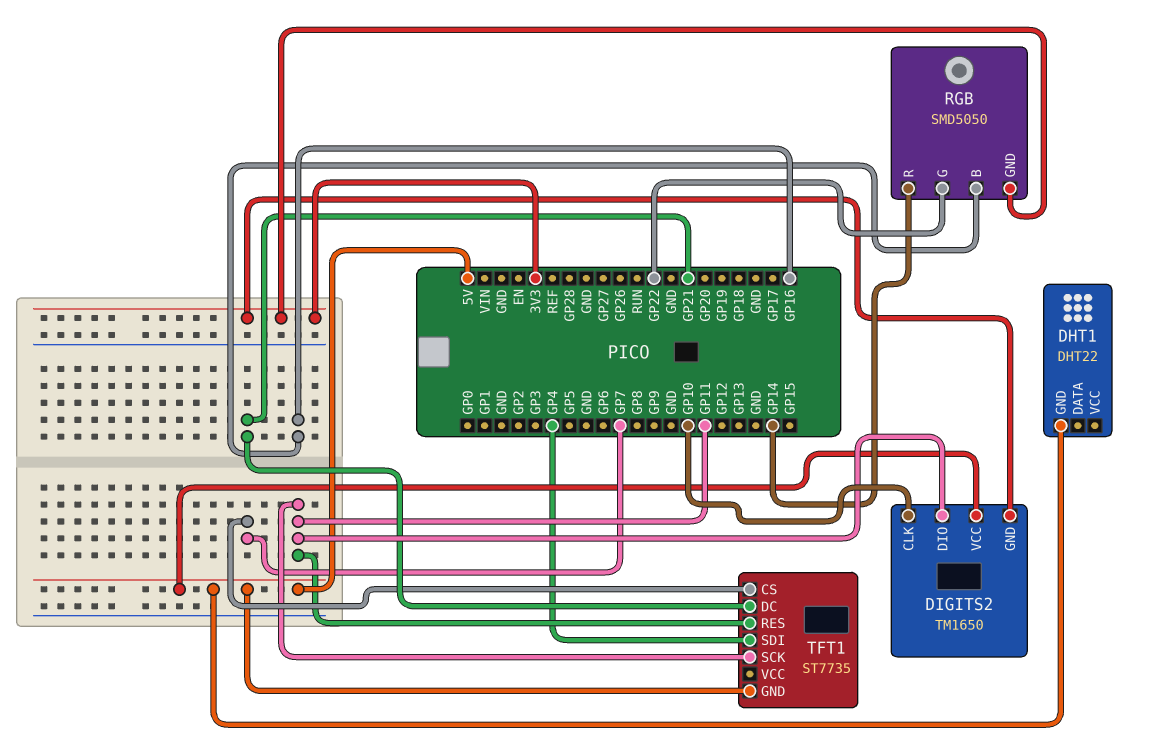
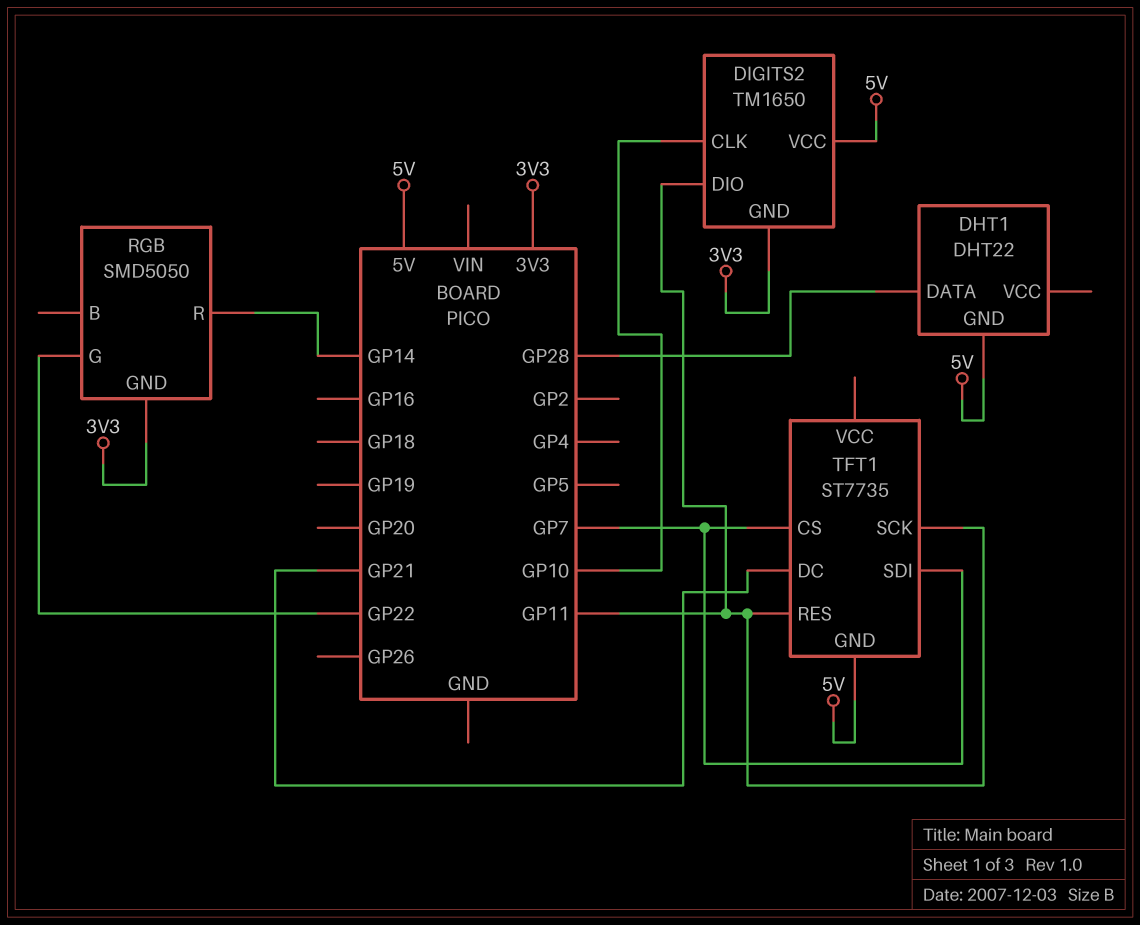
DHT1 pin DATA: none -> GP28
RGB pin B: GP16 -> none
TFT1 pin SDI: GP4 -> GP7

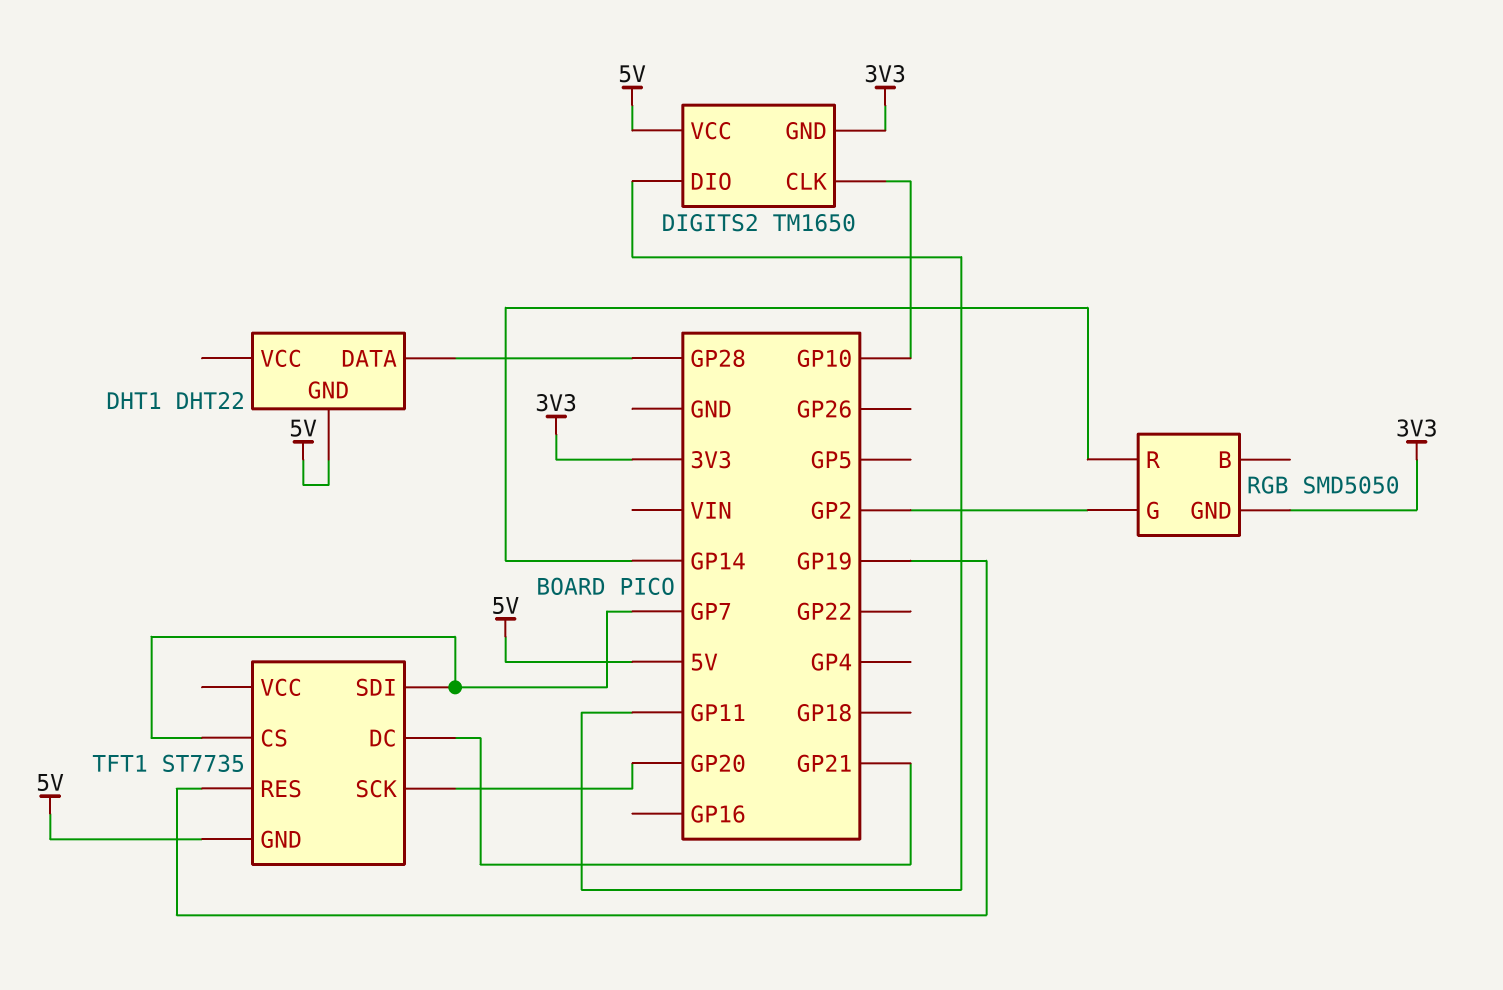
RGB pin G: GP22 -> GP2
TFT1 pin RES: GP11 -> GP19
TFT1 pin SCK: GP11 -> GP20

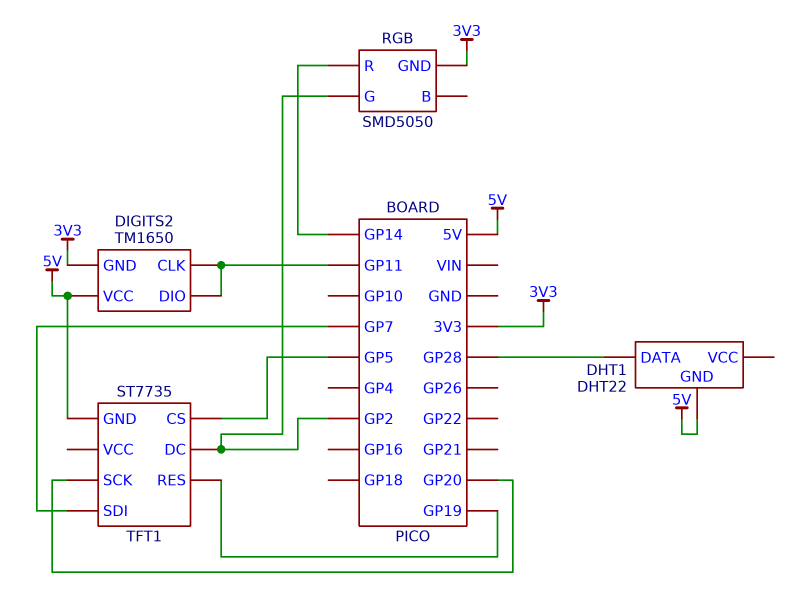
DIGITS2 pin CLK: GP10 -> GP11
TFT1 pin CS: GP7 -> GP5
TFT1 pin DC: GP21 -> GP2

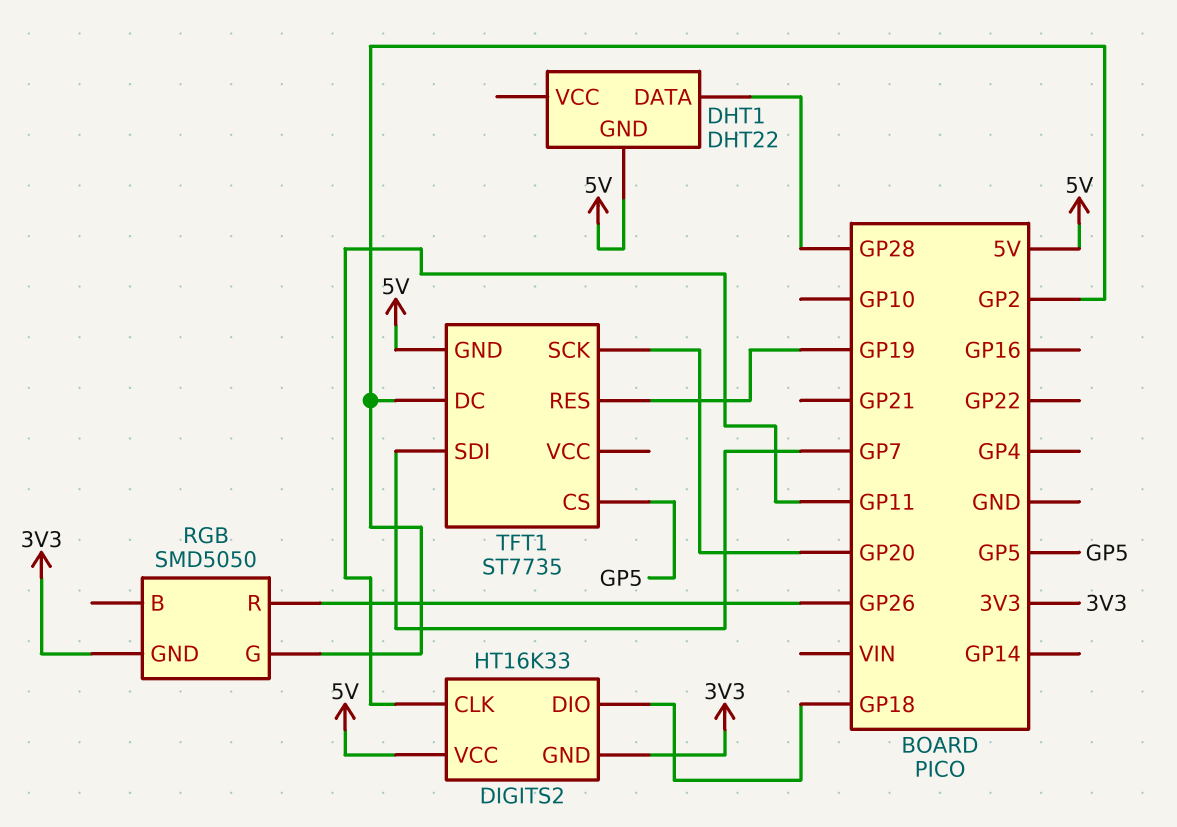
DIGITS2: TM1650 -> HT16K33
DIGITS2 pin DIO: GP11 -> GP18
RGB pin R: GP14 -> GP26

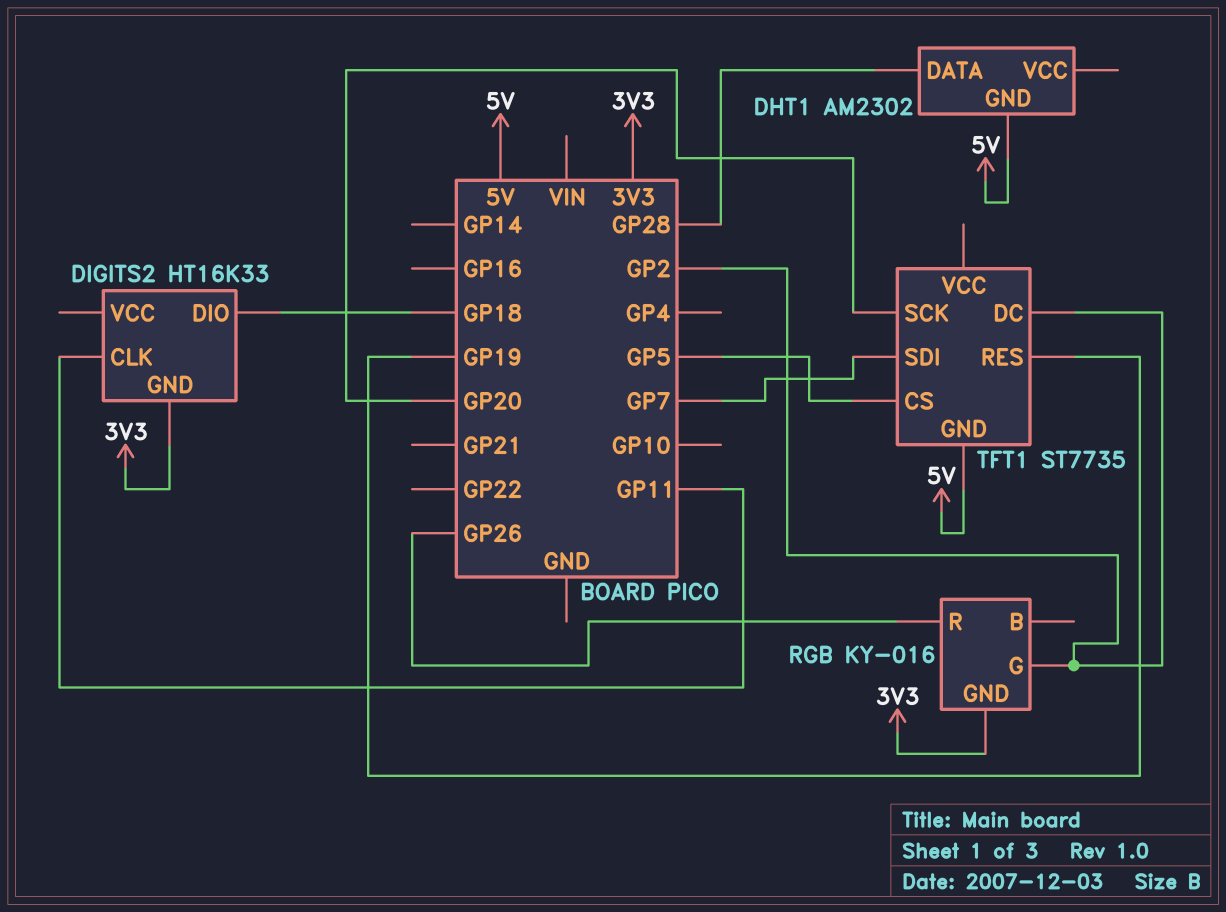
DHT1: DHT22 -> AM2302
DIGITS2 pin VCC: 5V -> none
RGB: SMD5050 -> KY-016

